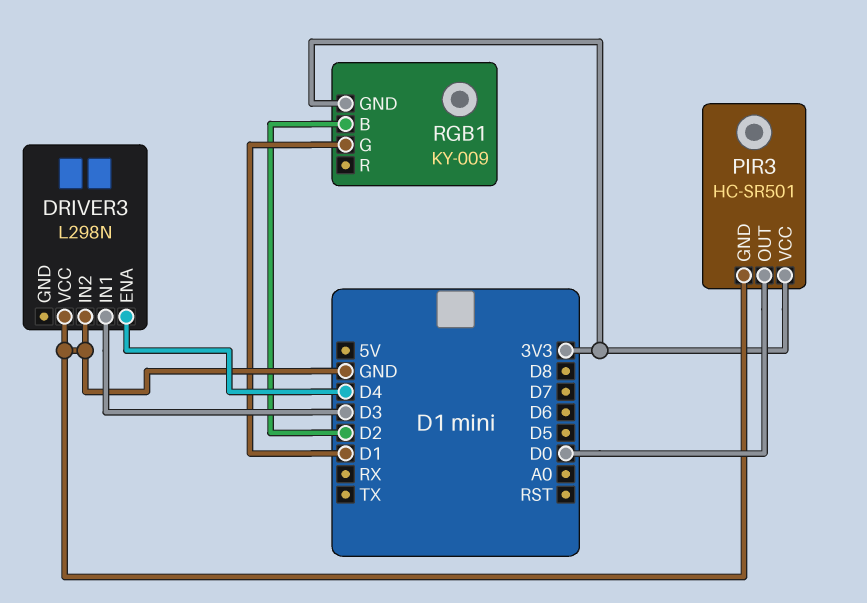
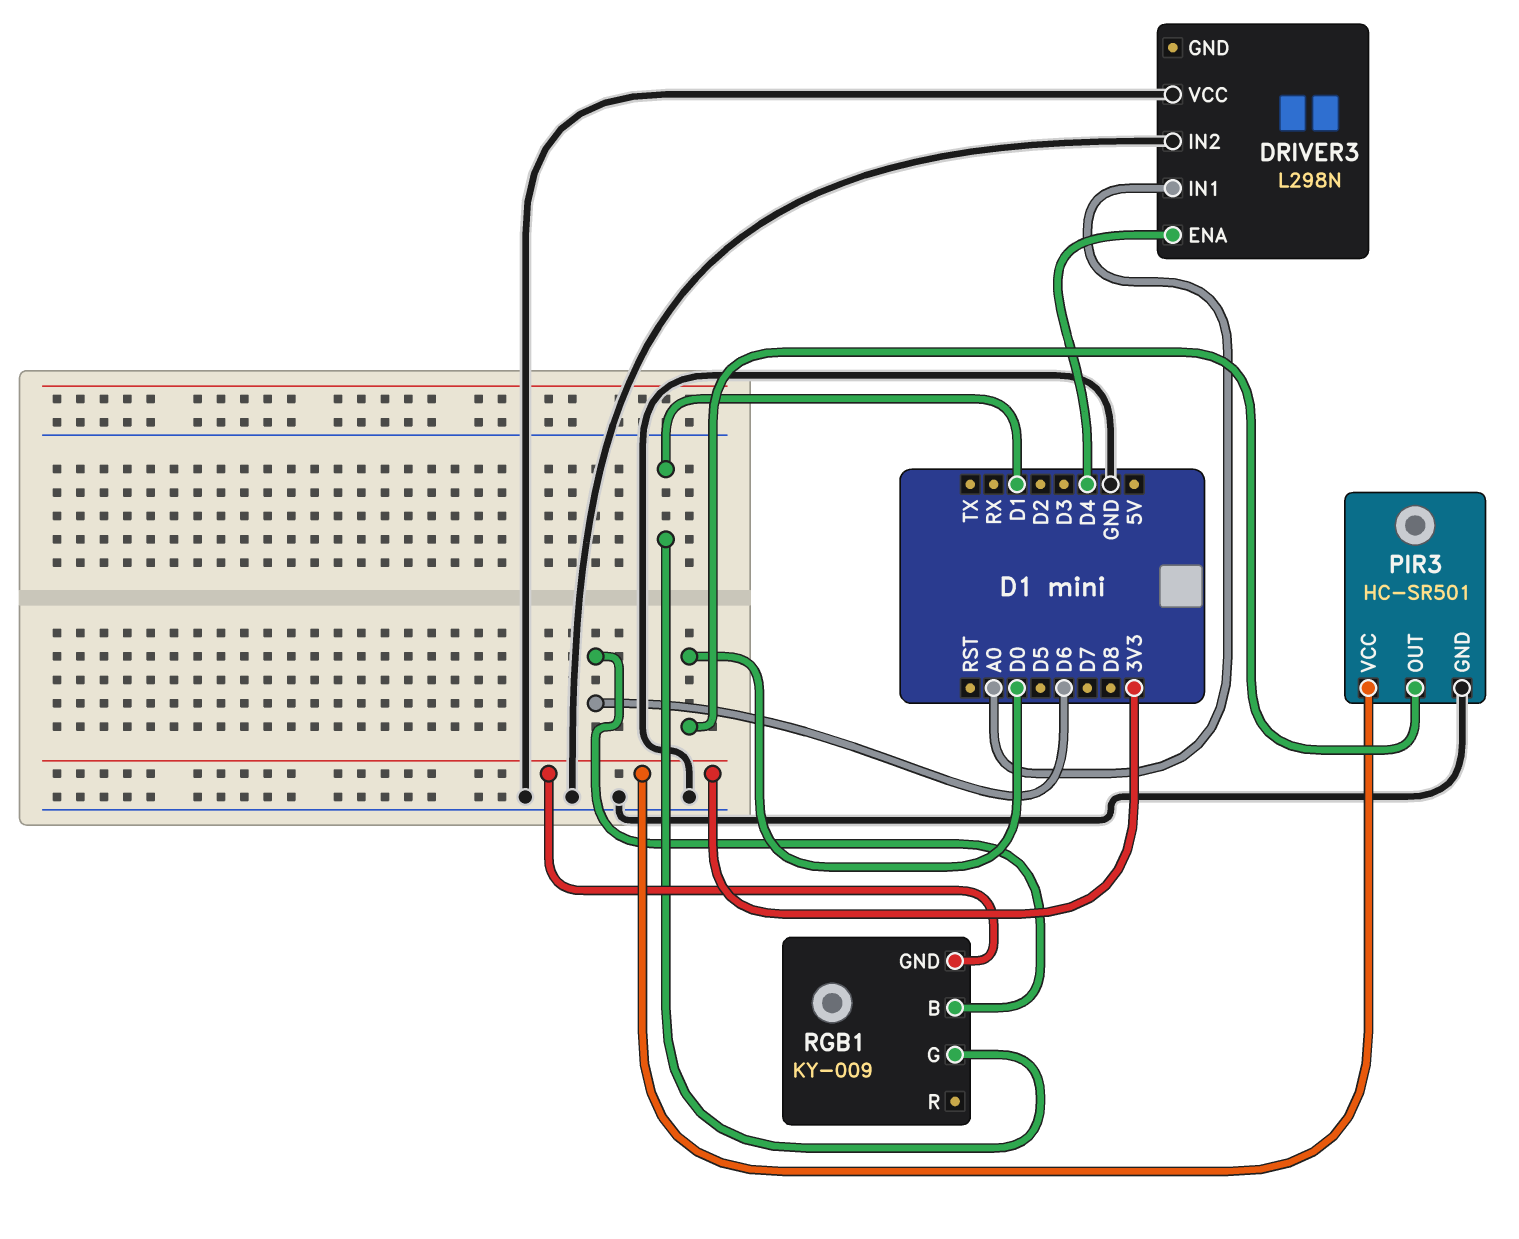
DRIVER3 pin IN1: D3 -> A0
RGB1 pin B: D2 -> D6

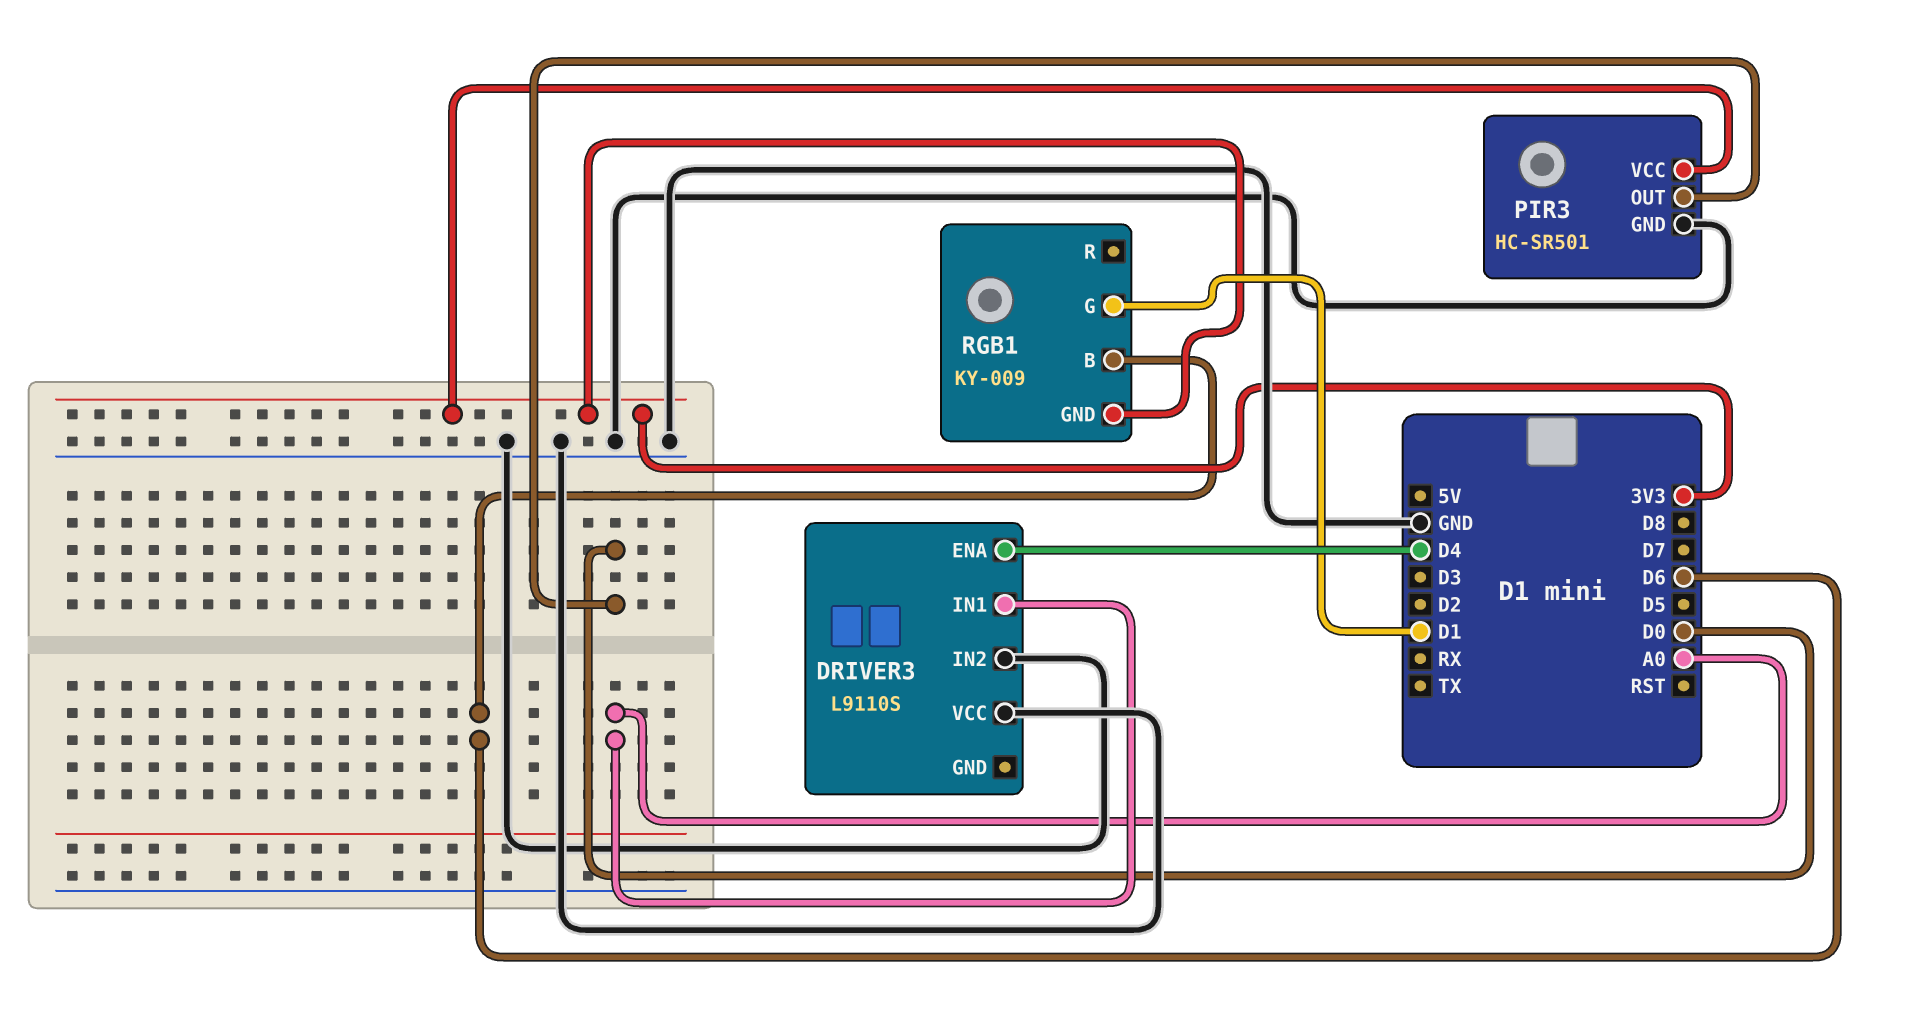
DRIVER3: L298N -> L9110S

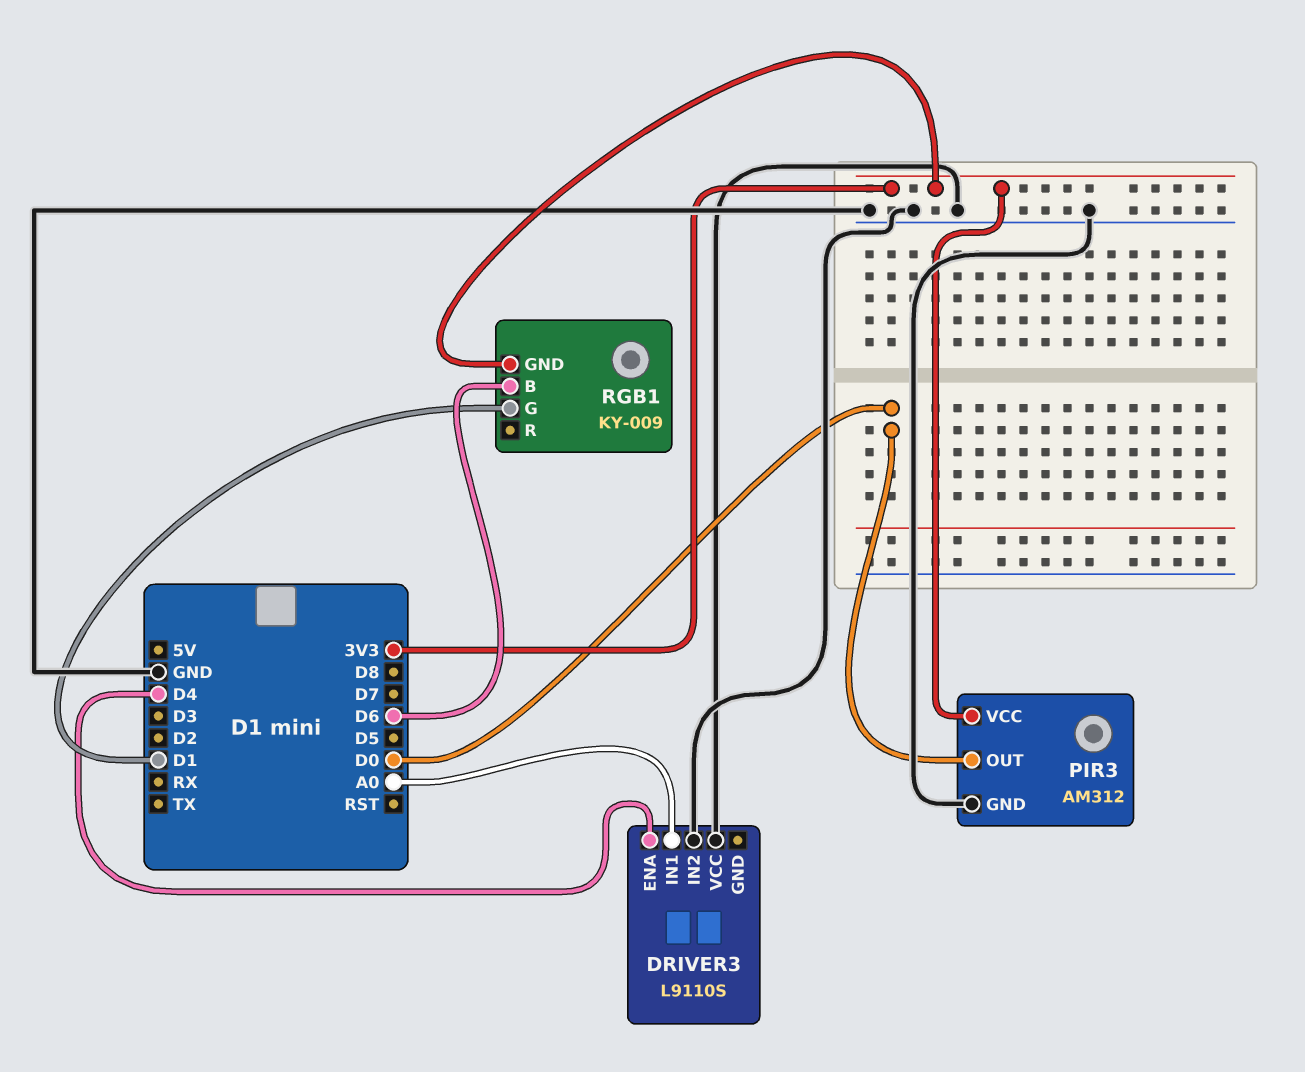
PIR3: HC-SR501 -> AM312

